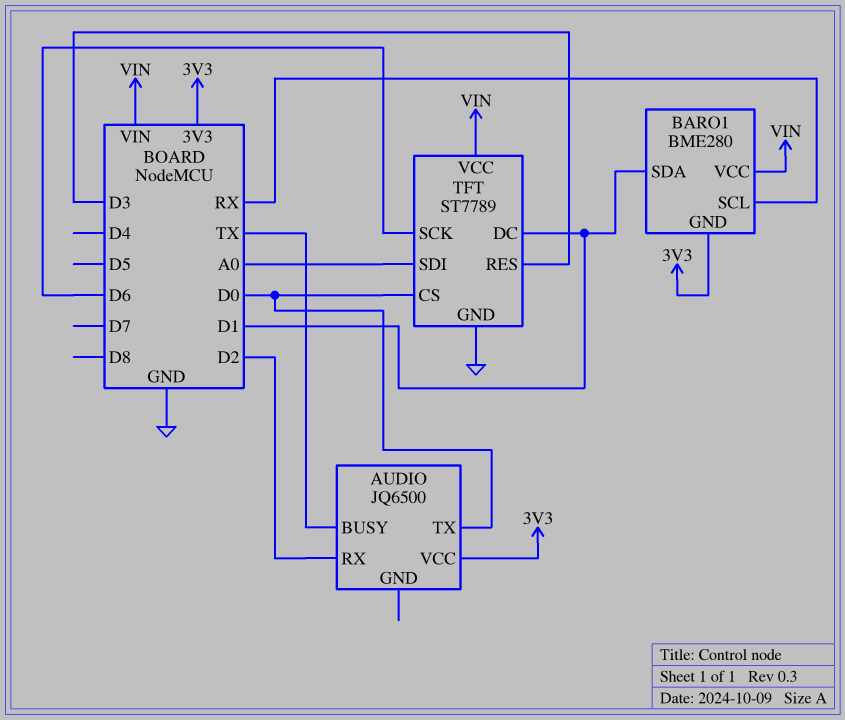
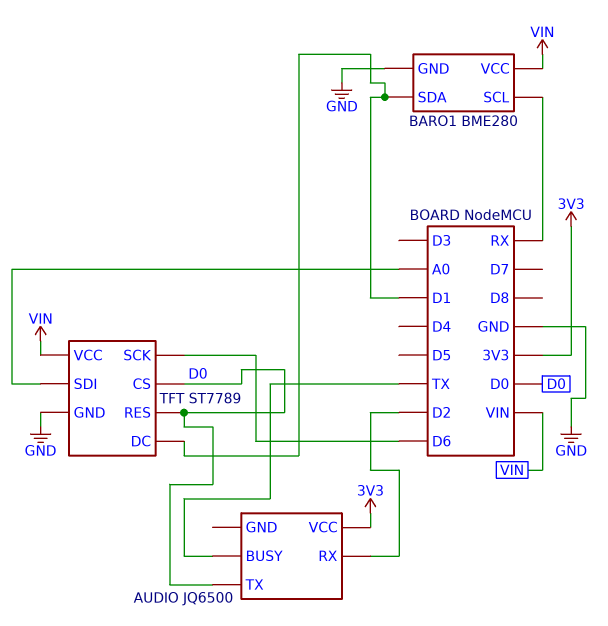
BARO1 pin GND: 3V3 -> GND
TFT pin RES: D3 -> D0

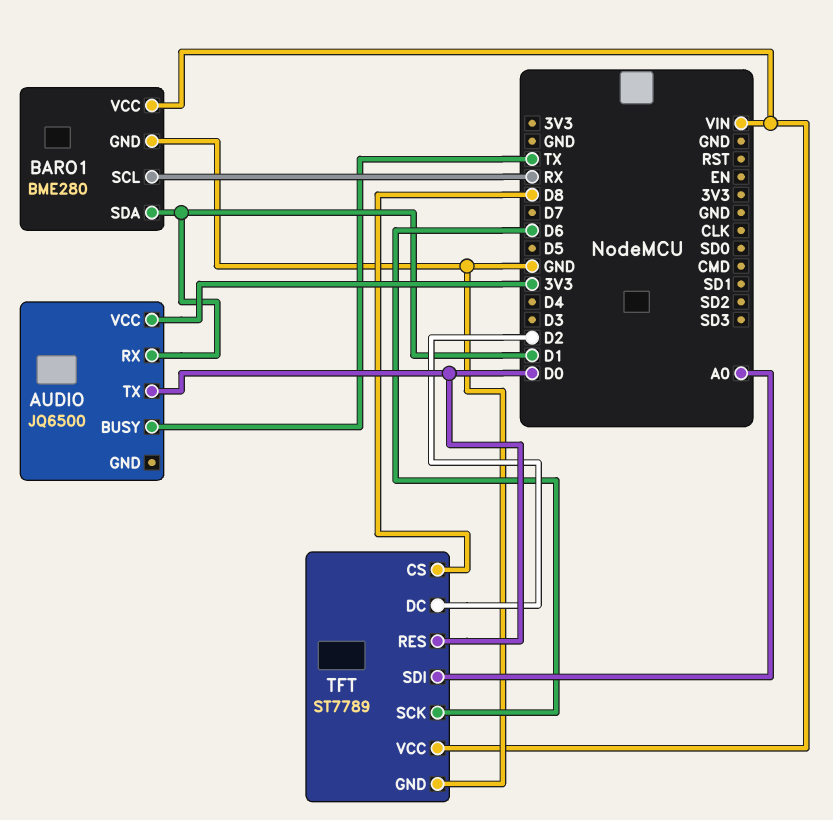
AUDIO pin RX: D2 -> D1
TFT pin CS: D0 -> D8
TFT pin DC: D1 -> D2

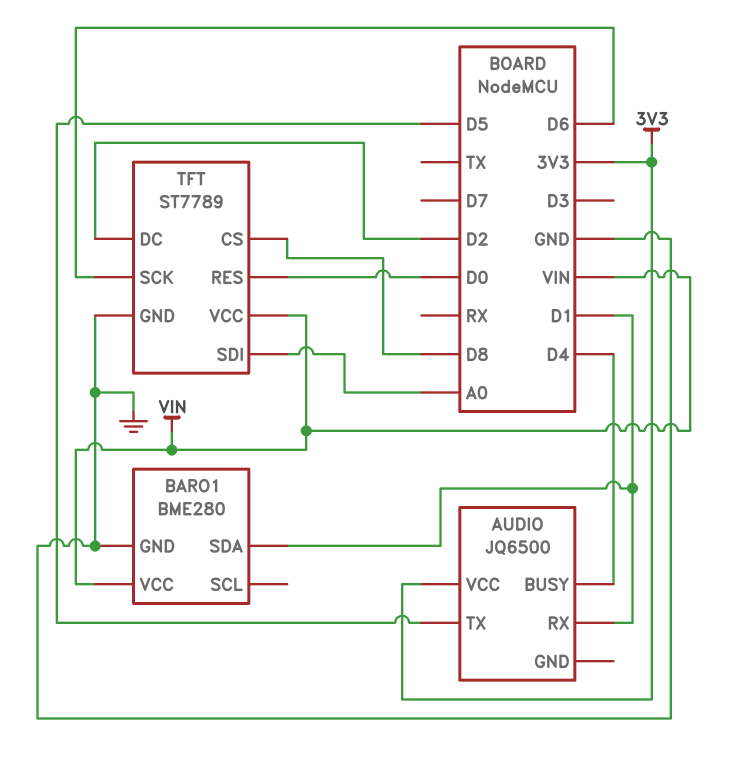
AUDIO pin BUSY: TX -> D4
AUDIO pin TX: D0 -> D5
BARO1 pin SCL: RX -> none

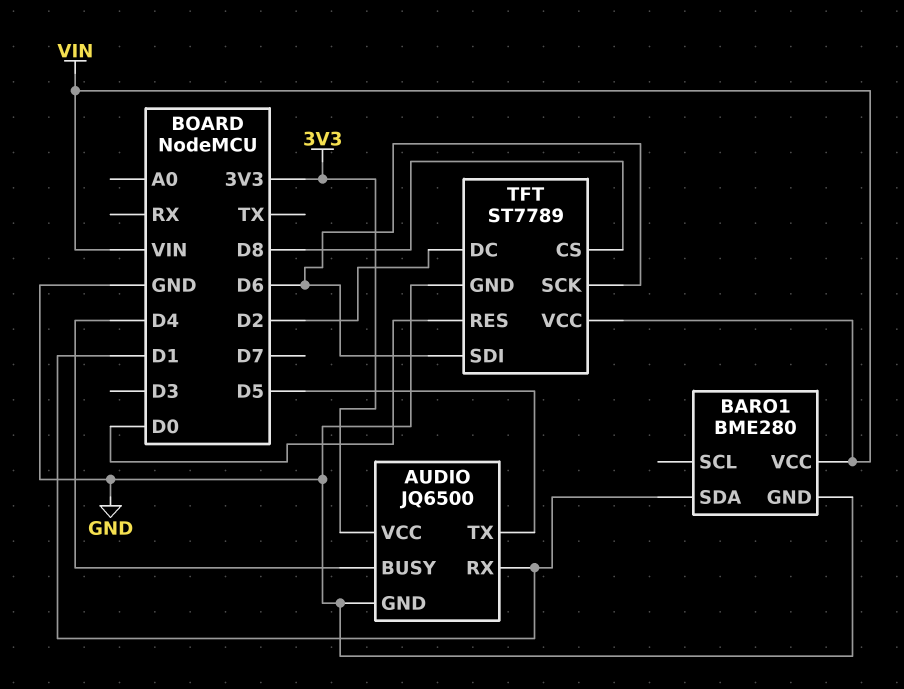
AUDIO pin GND: none -> GND
TFT pin SDI: A0 -> D6

